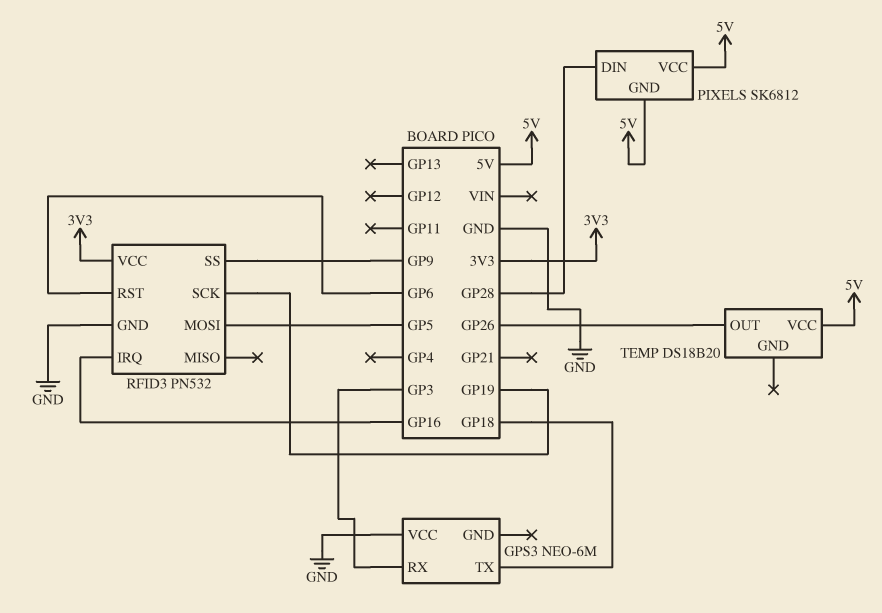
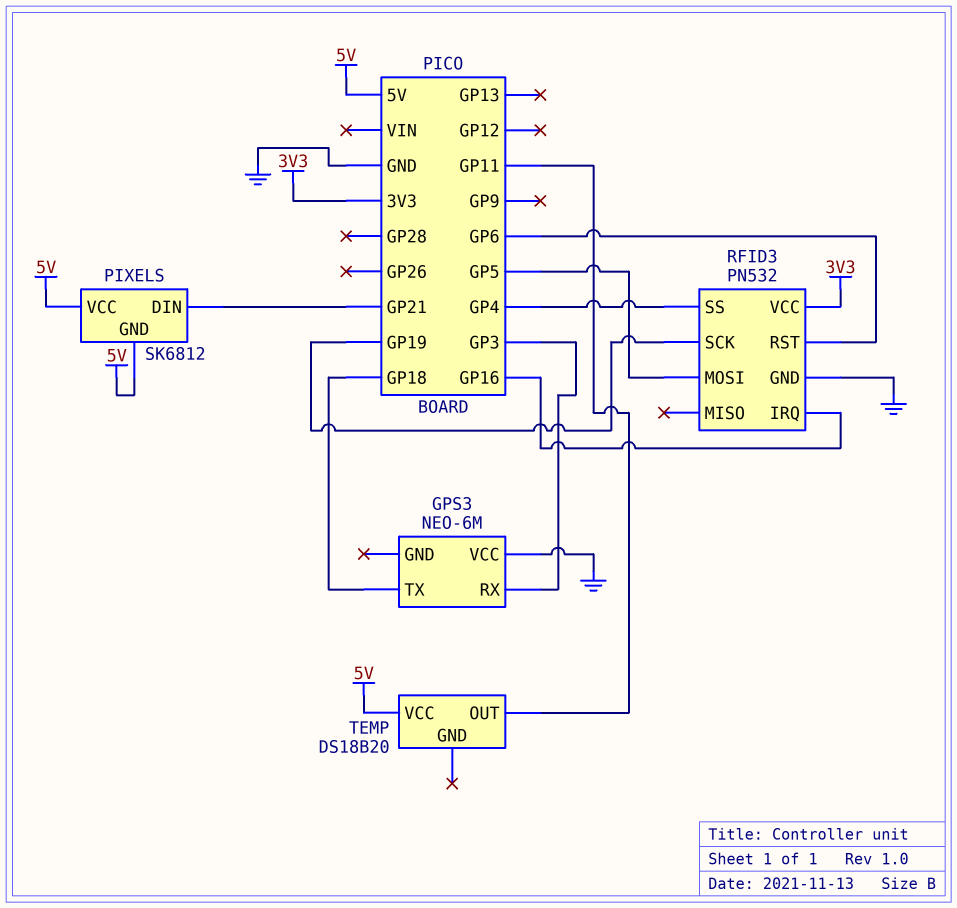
PIXELS pin DIN: GP28 -> GP21
RFID3 pin SS: GP9 -> GP4
TEMP pin OUT: GP26 -> GP11

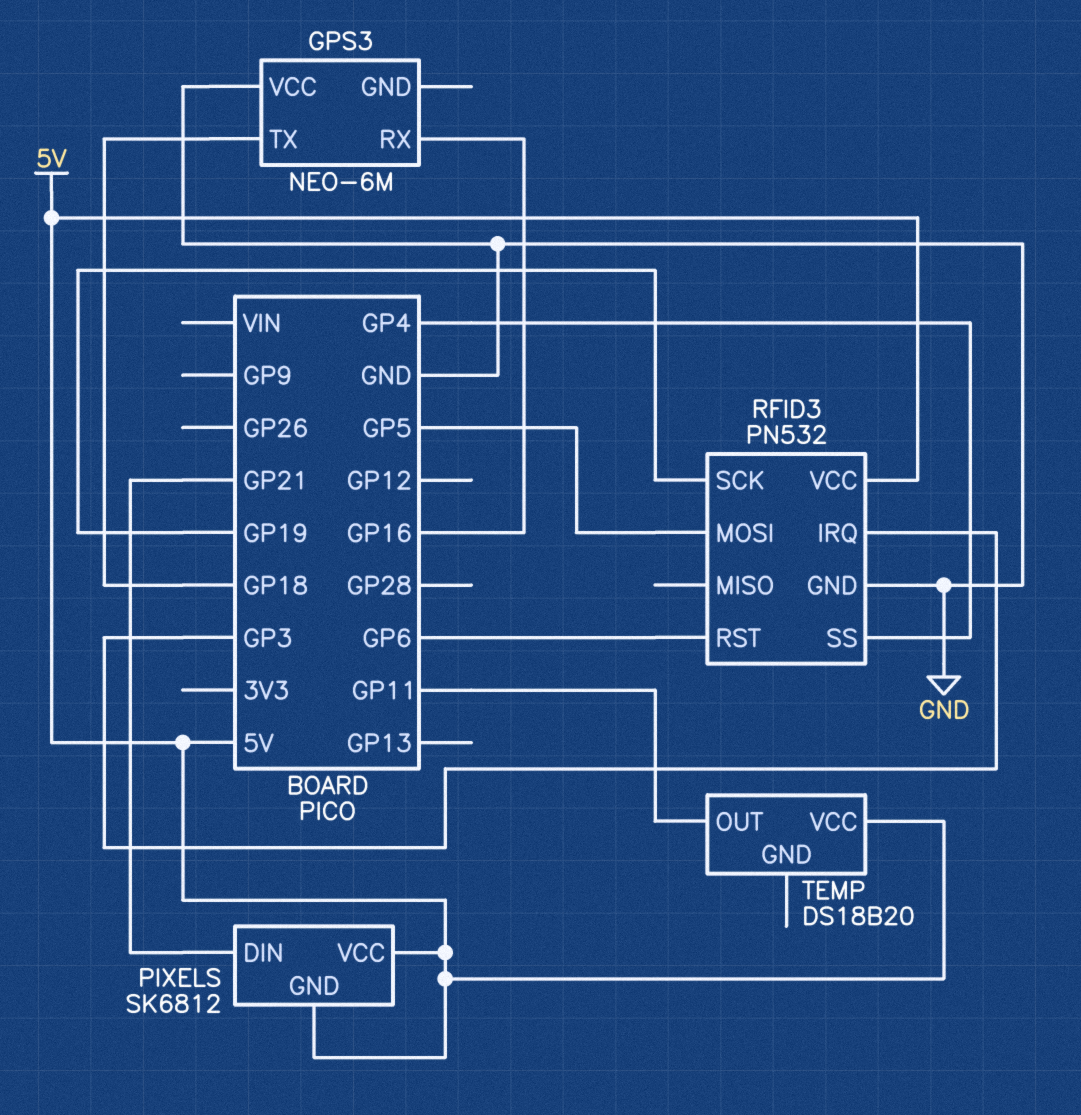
GPS3 pin RX: GP3 -> GP16
RFID3 pin IRQ: GP16 -> GP3
RFID3 pin VCC: 3V3 -> 5V

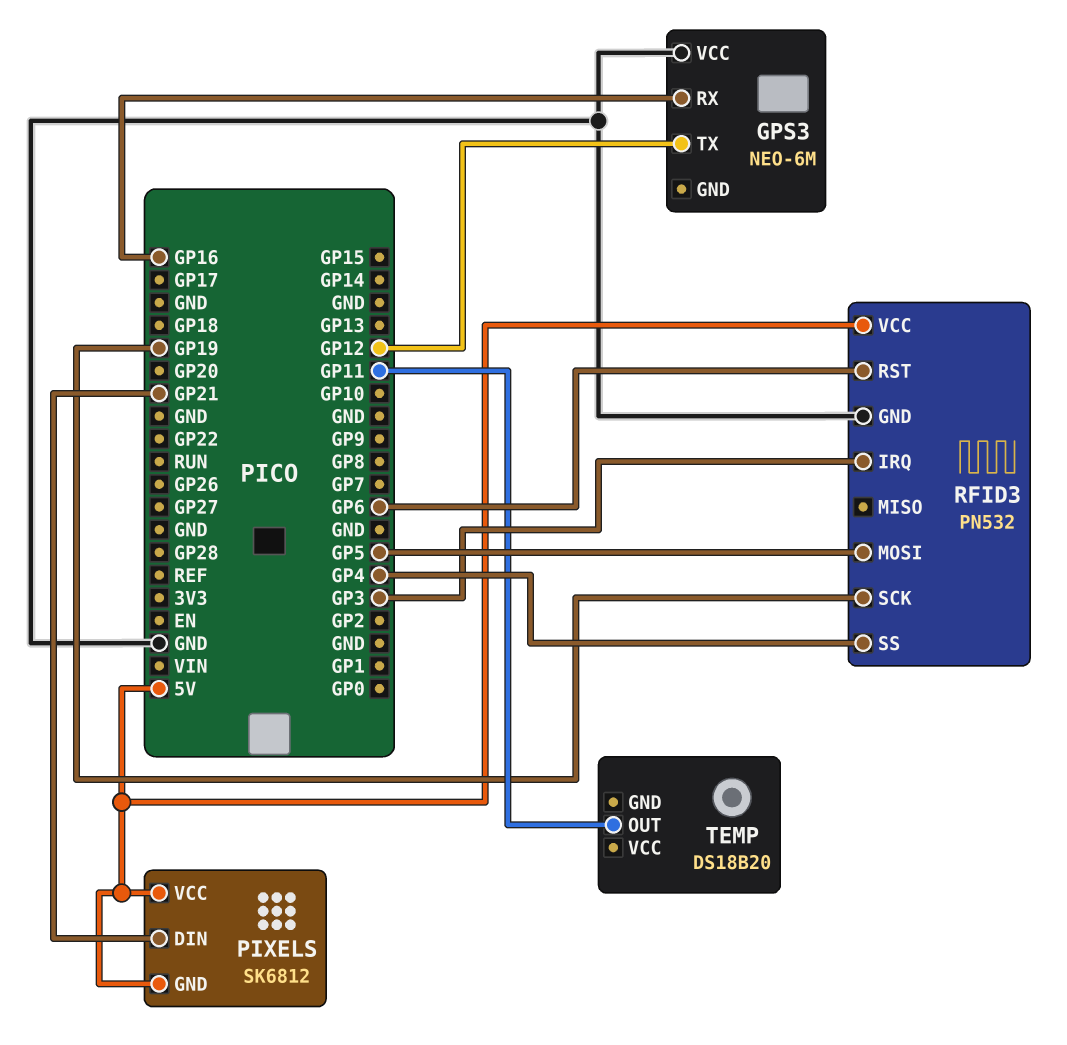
GPS3 pin TX: GP18 -> GP12
TEMP pin VCC: 5V -> none

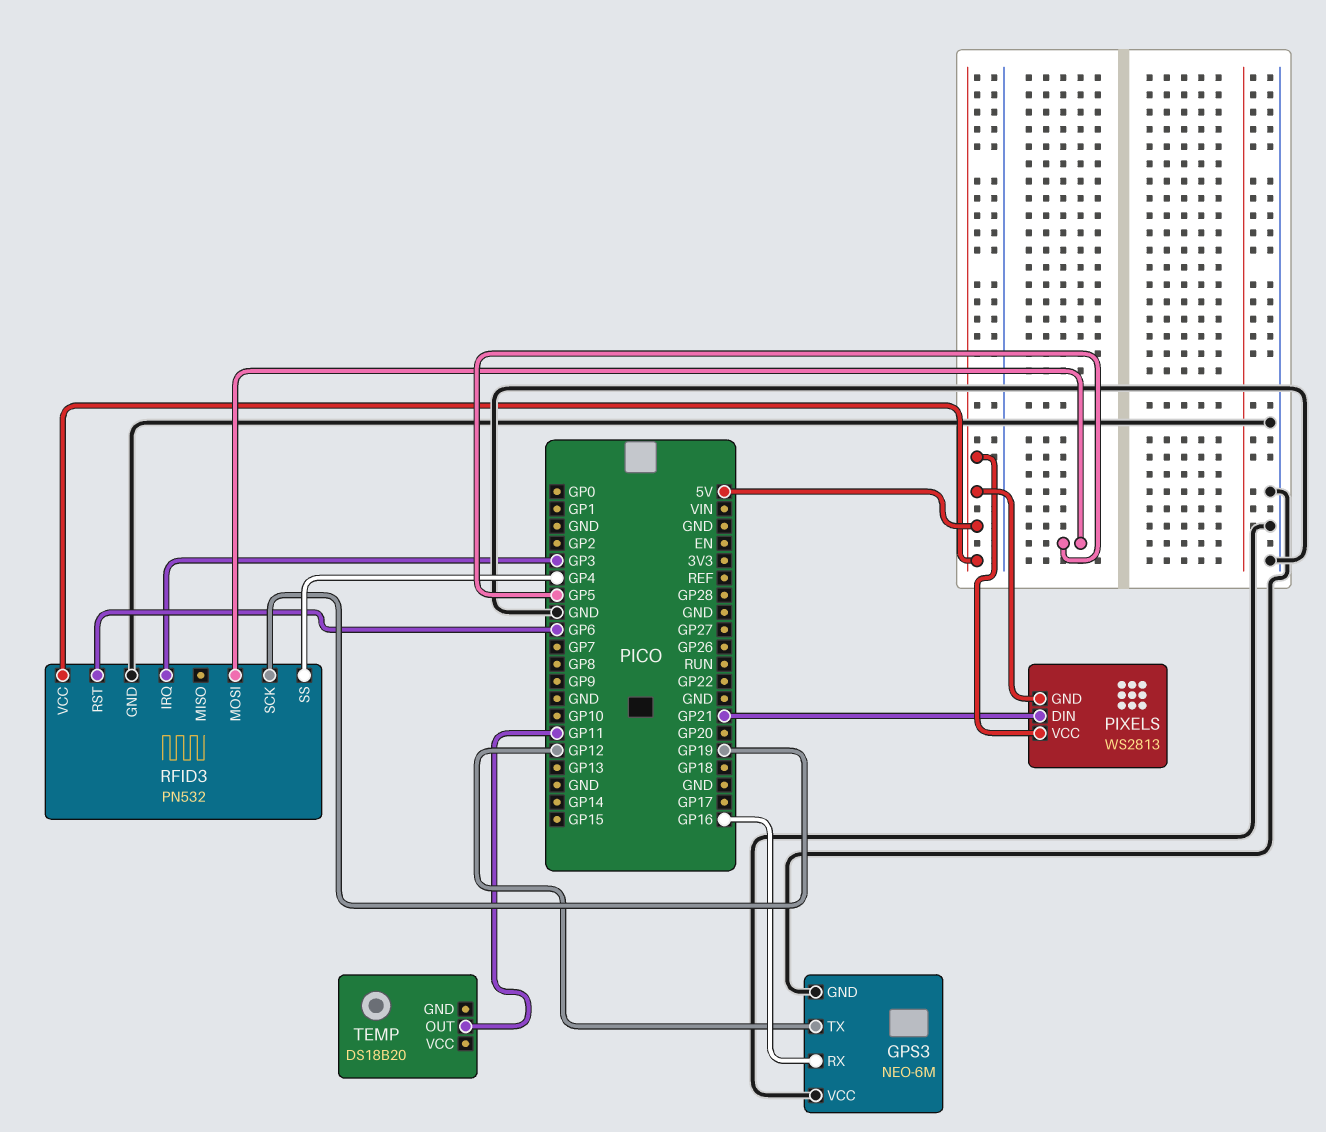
GPS3 pin GND: none -> GND
PIXELS: SK6812 -> WS2813

